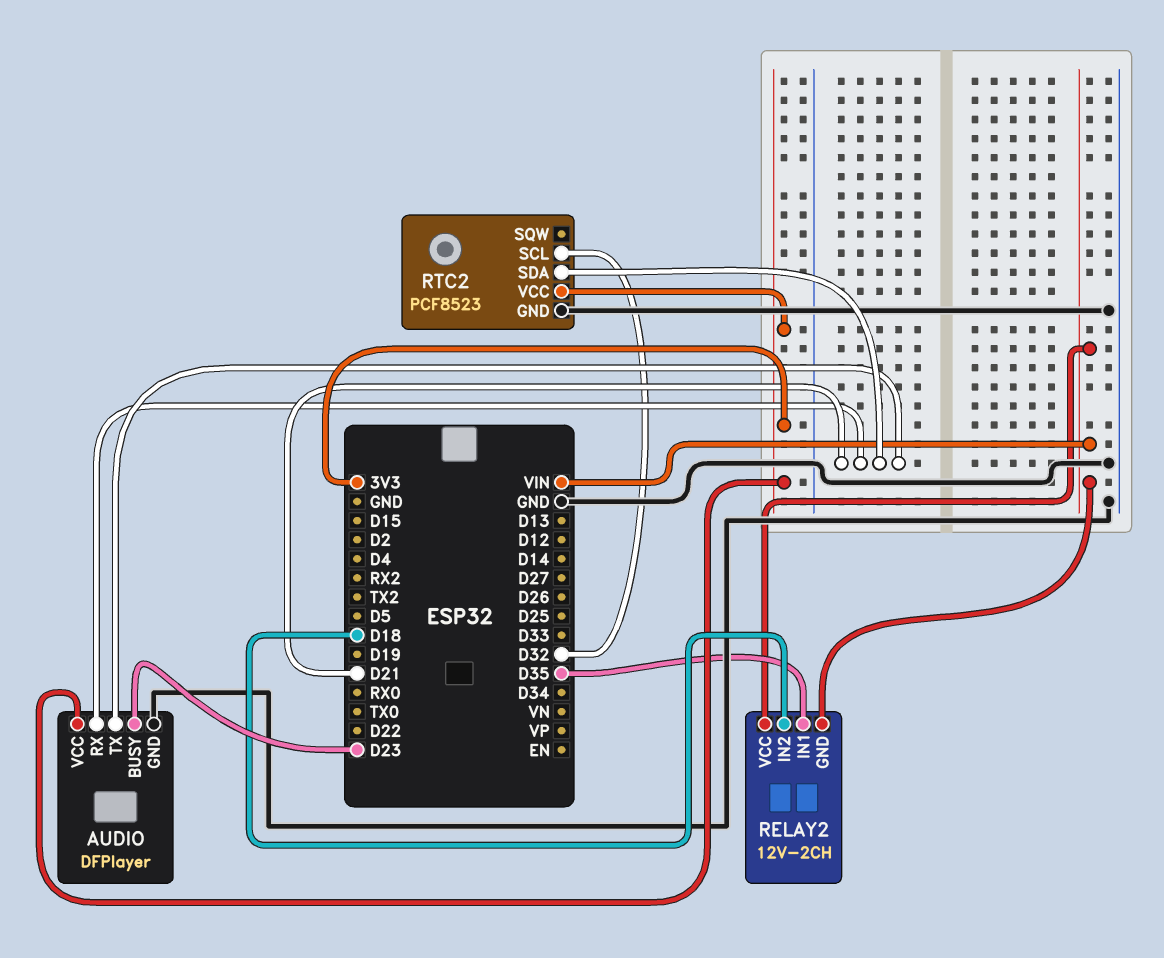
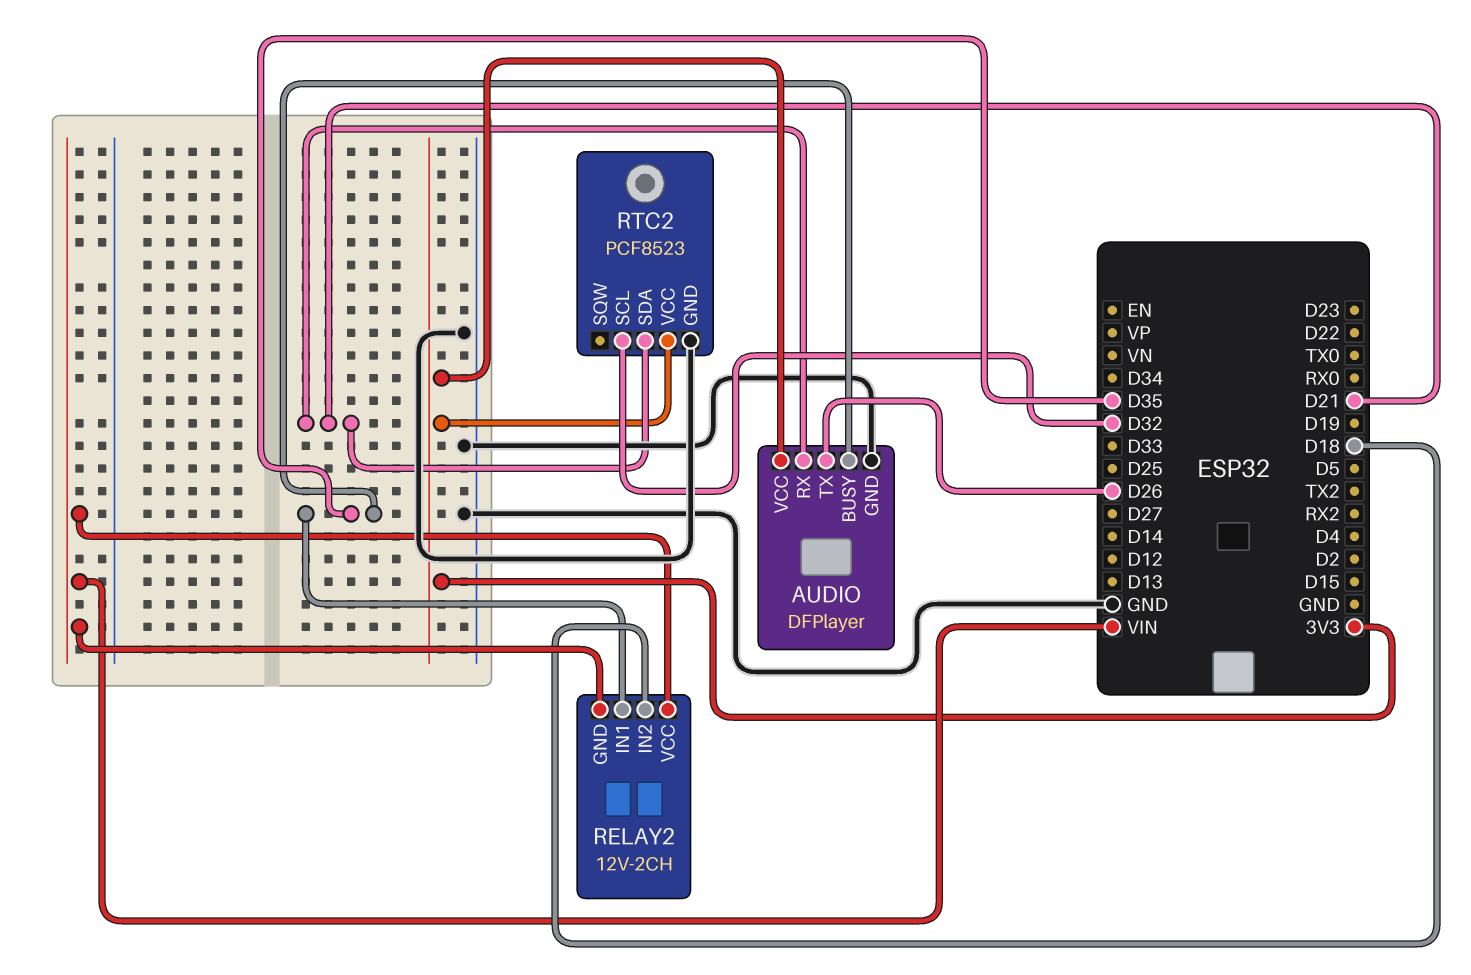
AUDIO pin BUSY: D23 -> D35
AUDIO pin TX: D21 -> D26

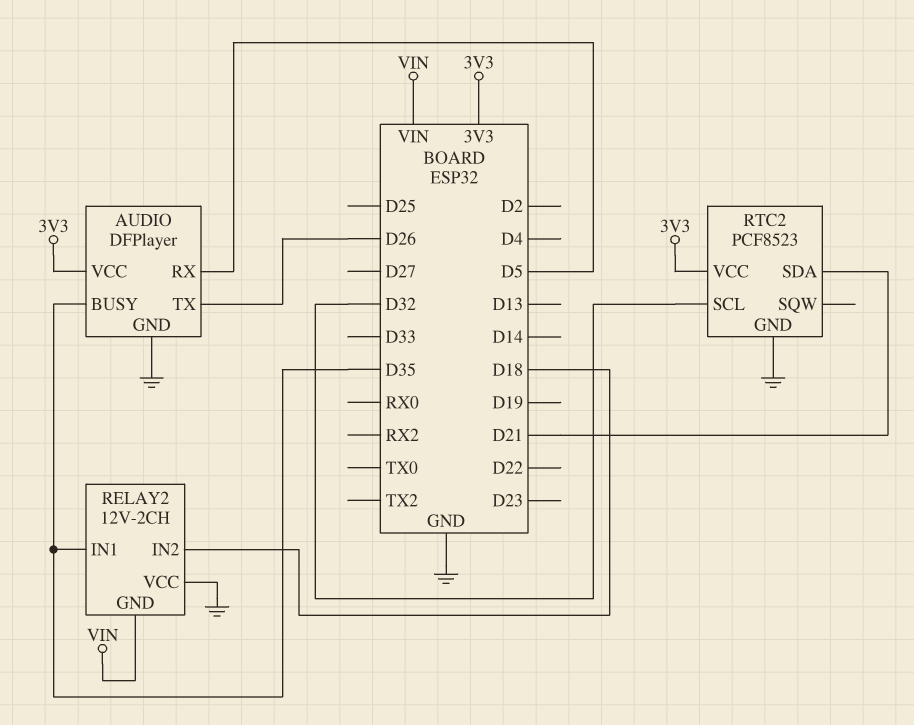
AUDIO pin RX: D21 -> D5
RELAY2 pin VCC: VIN -> GND

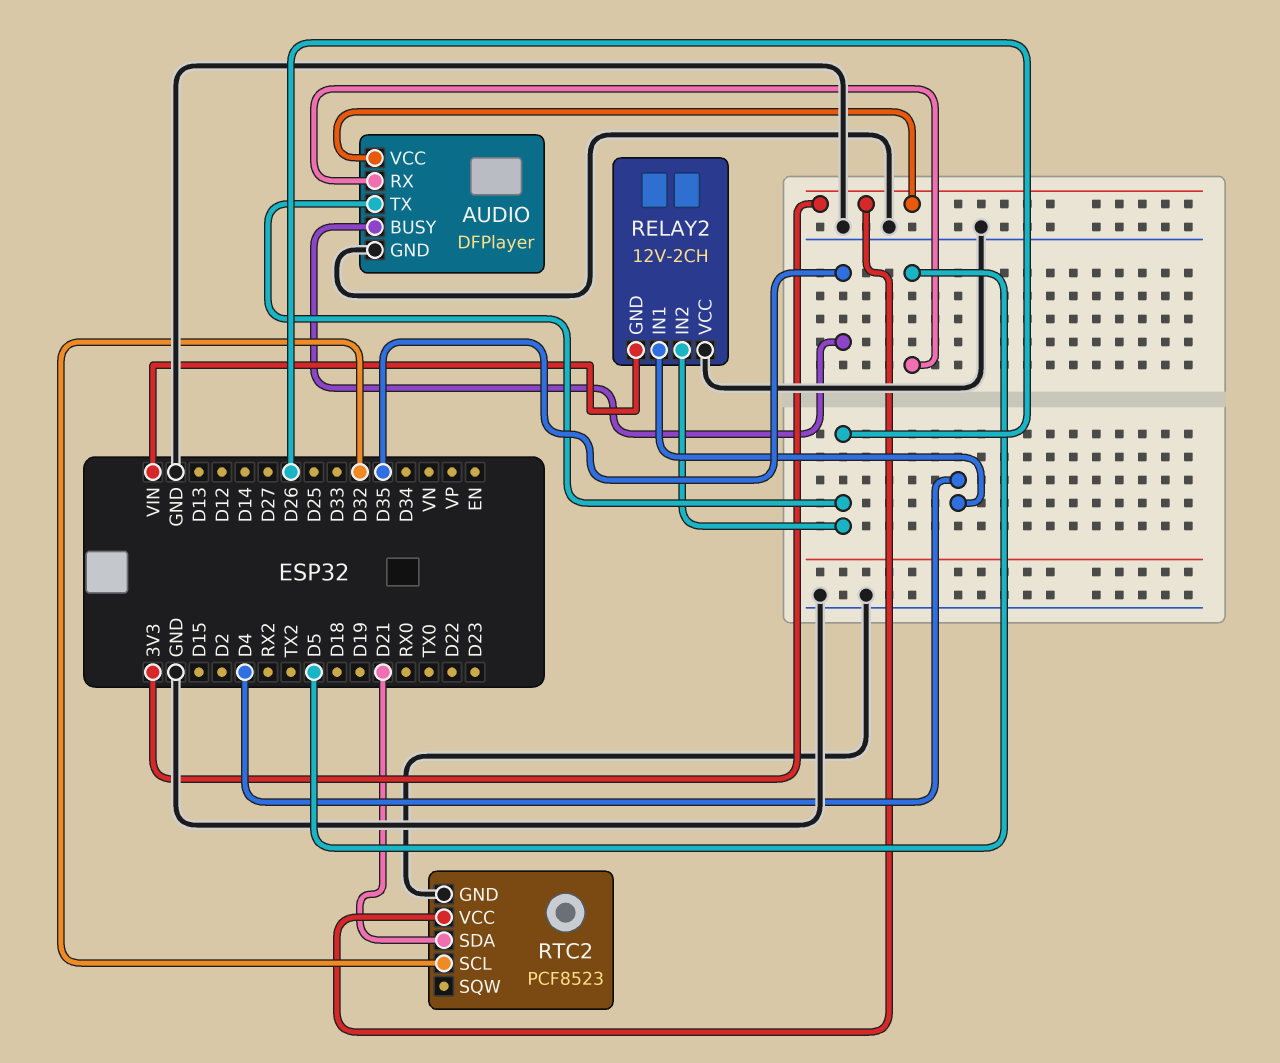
RELAY2 pin IN1: D35 -> D4
RELAY2 pin IN2: D18 -> D26

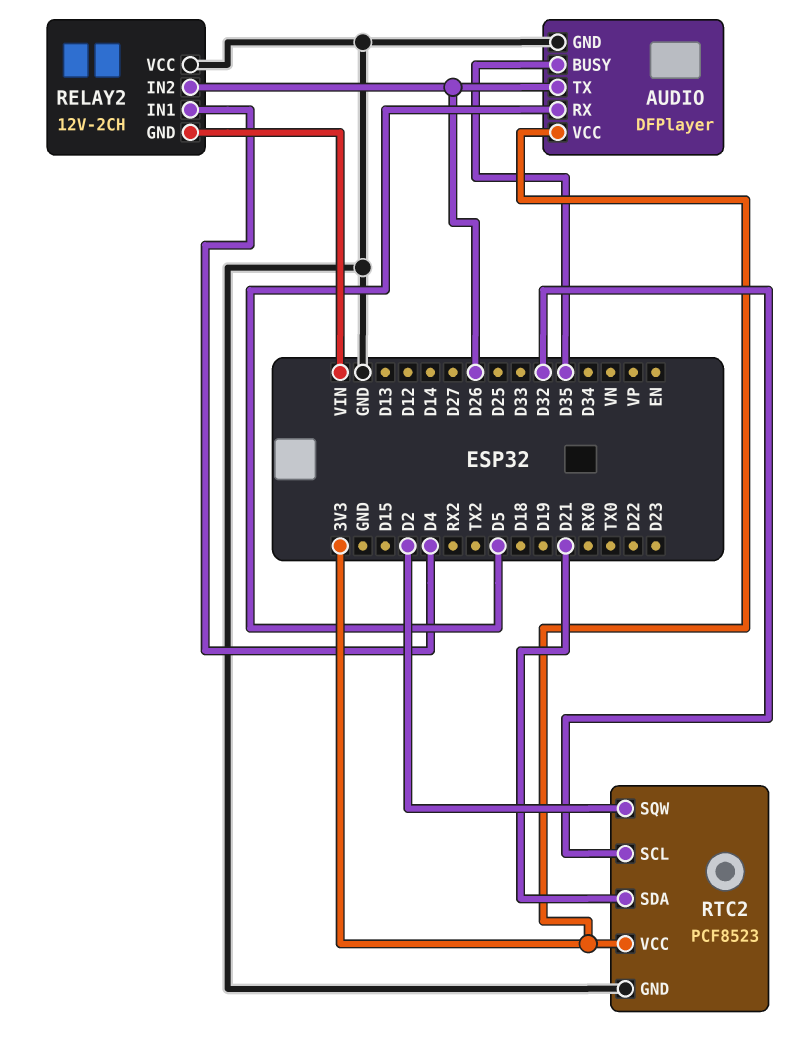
RTC2 pin SQW: none -> D2

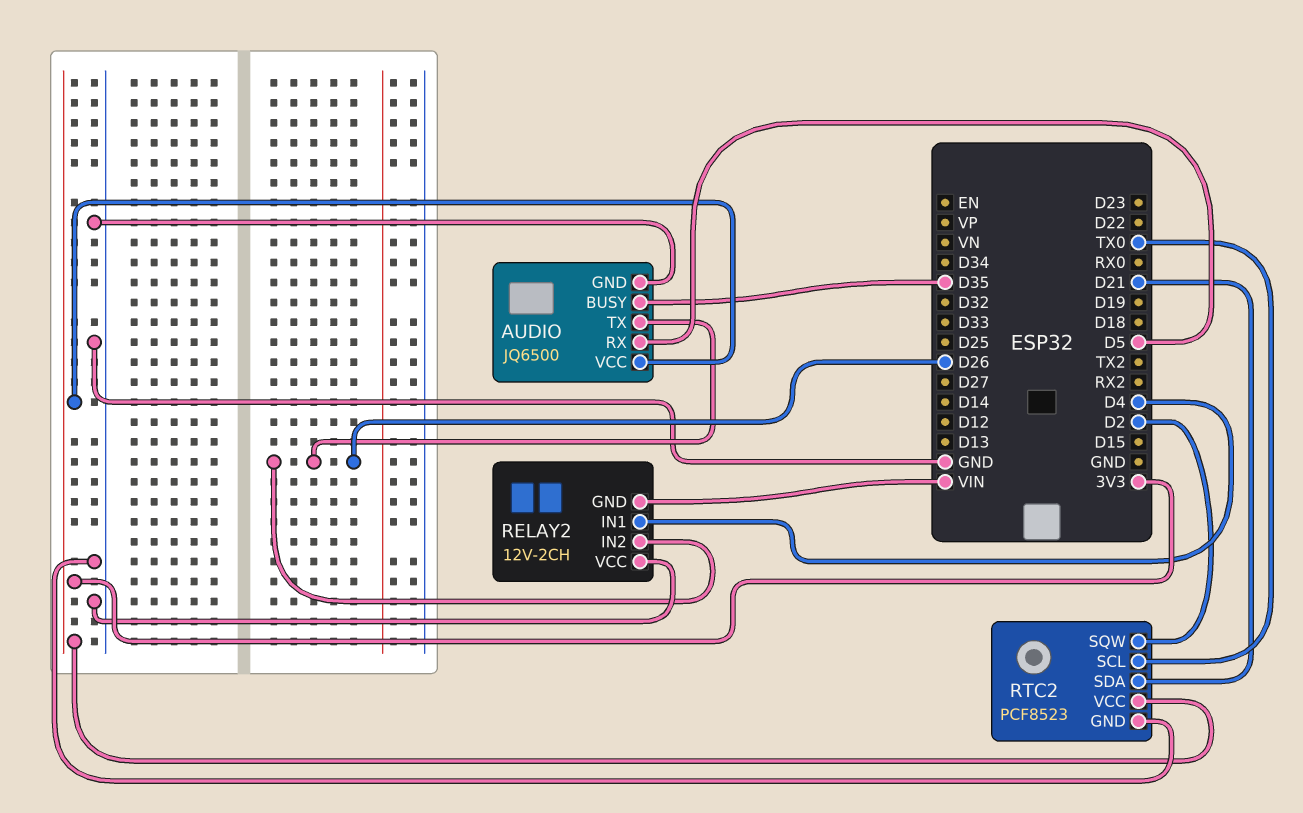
AUDIO: DFPlayer -> JQ6500
RTC2 pin SCL: D32 -> TX0

